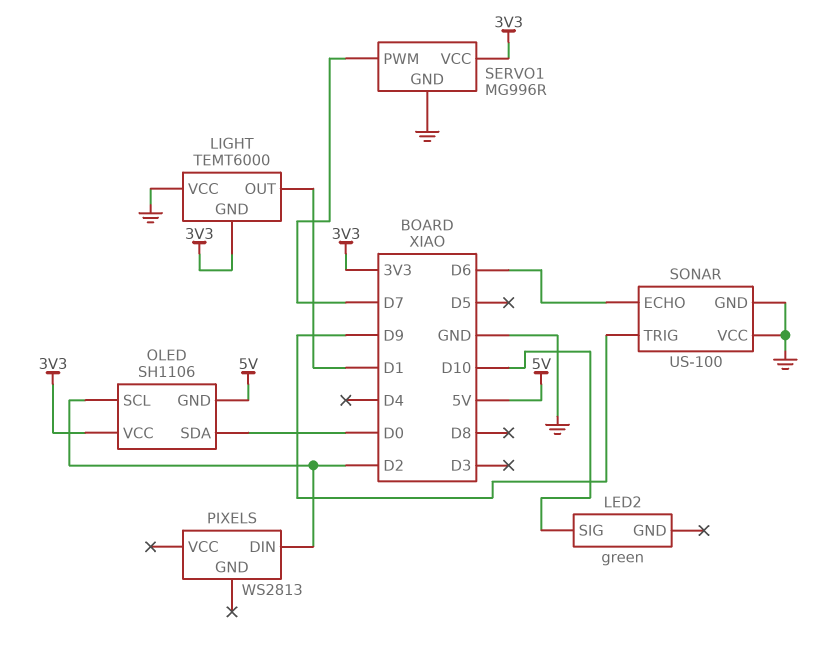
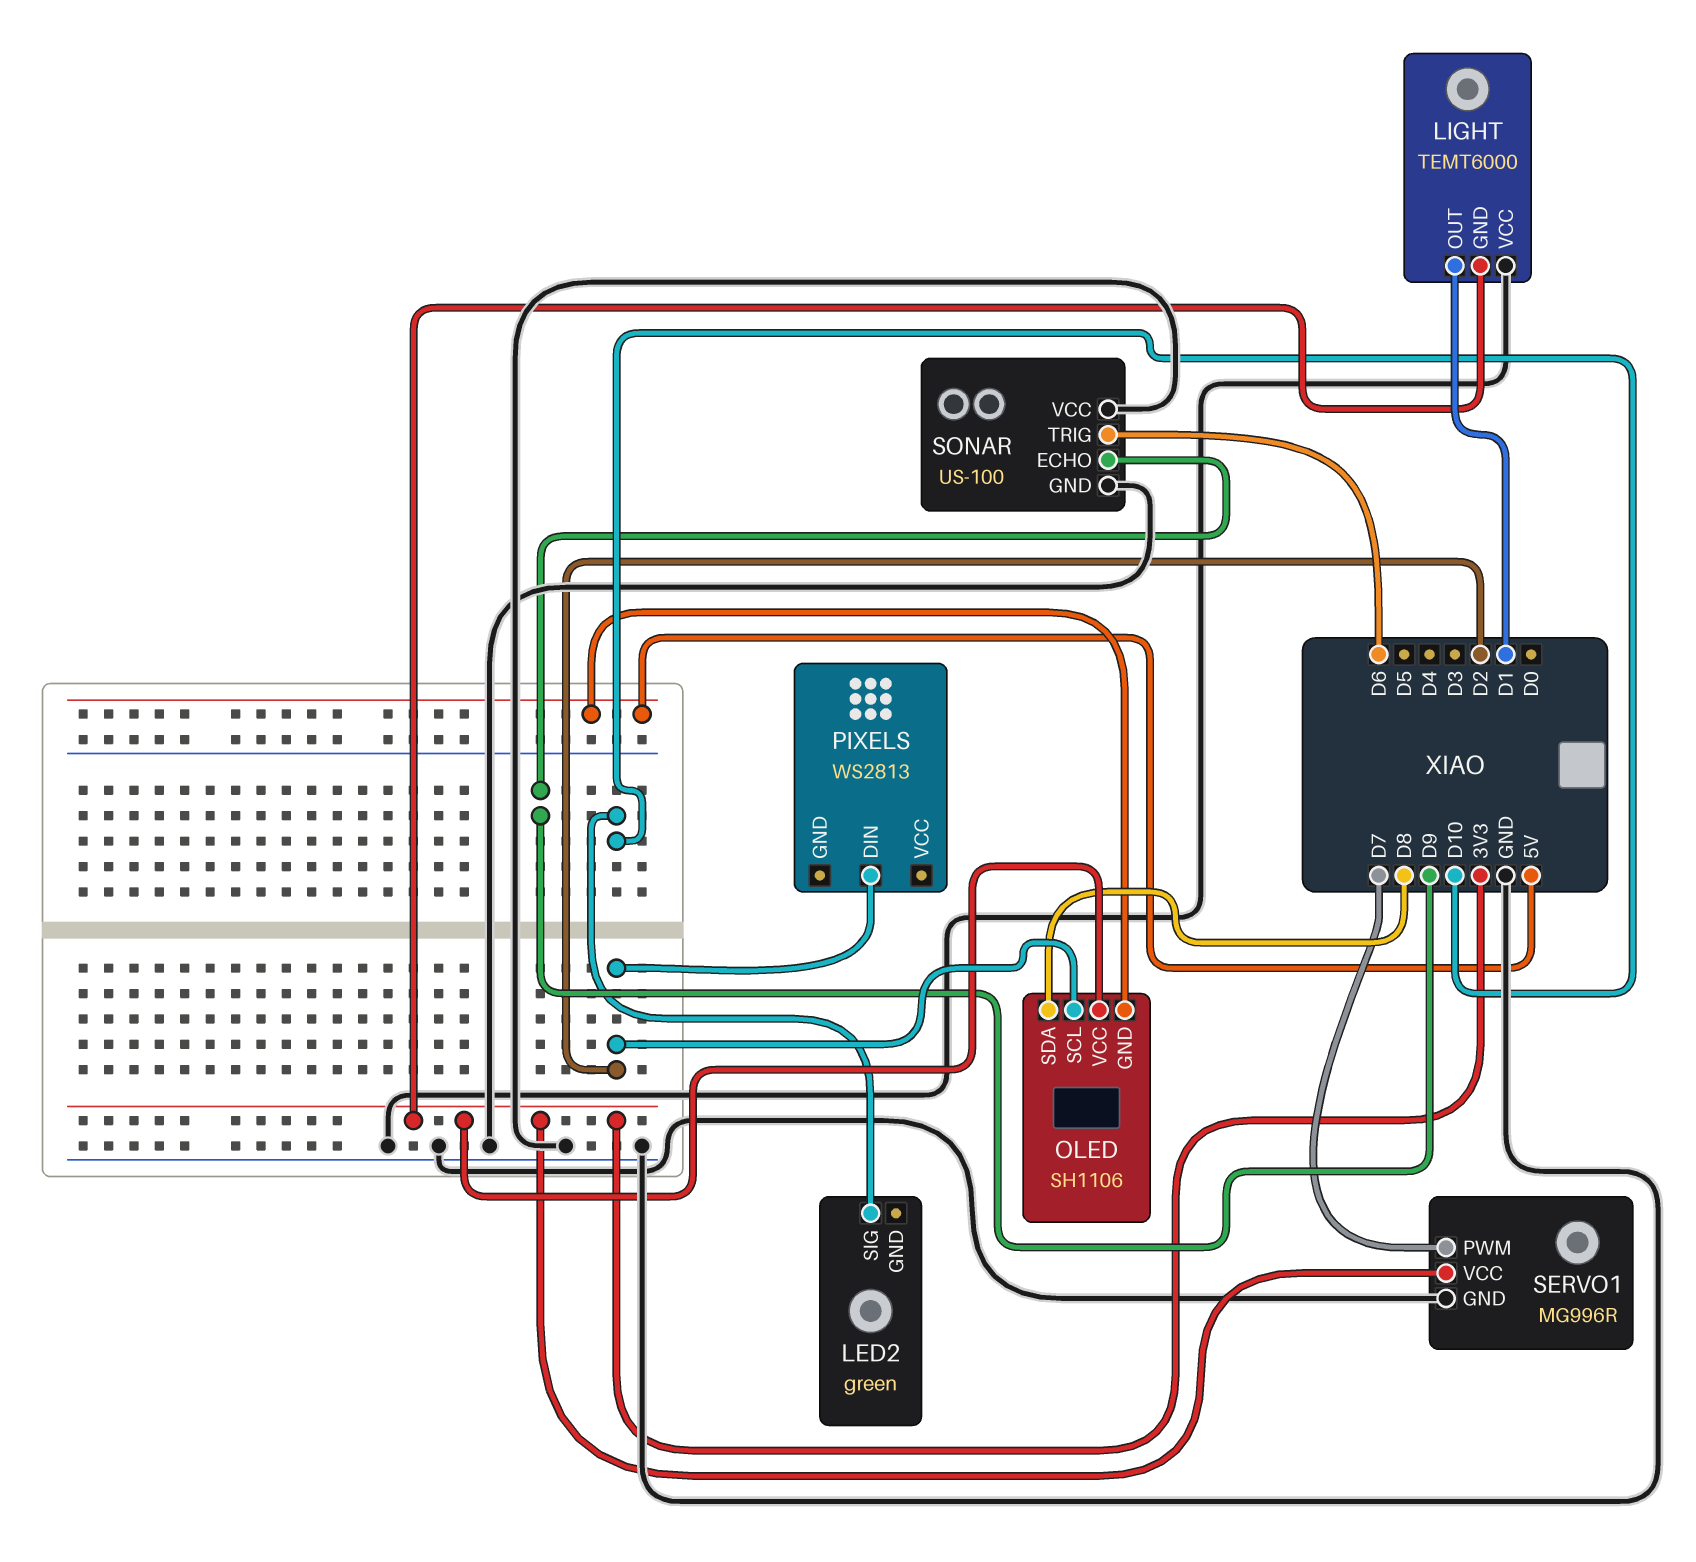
OLED pin SDA: D0 -> D8
SONAR pin ECHO: D6 -> D9
SONAR pin TRIG: D9 -> D6

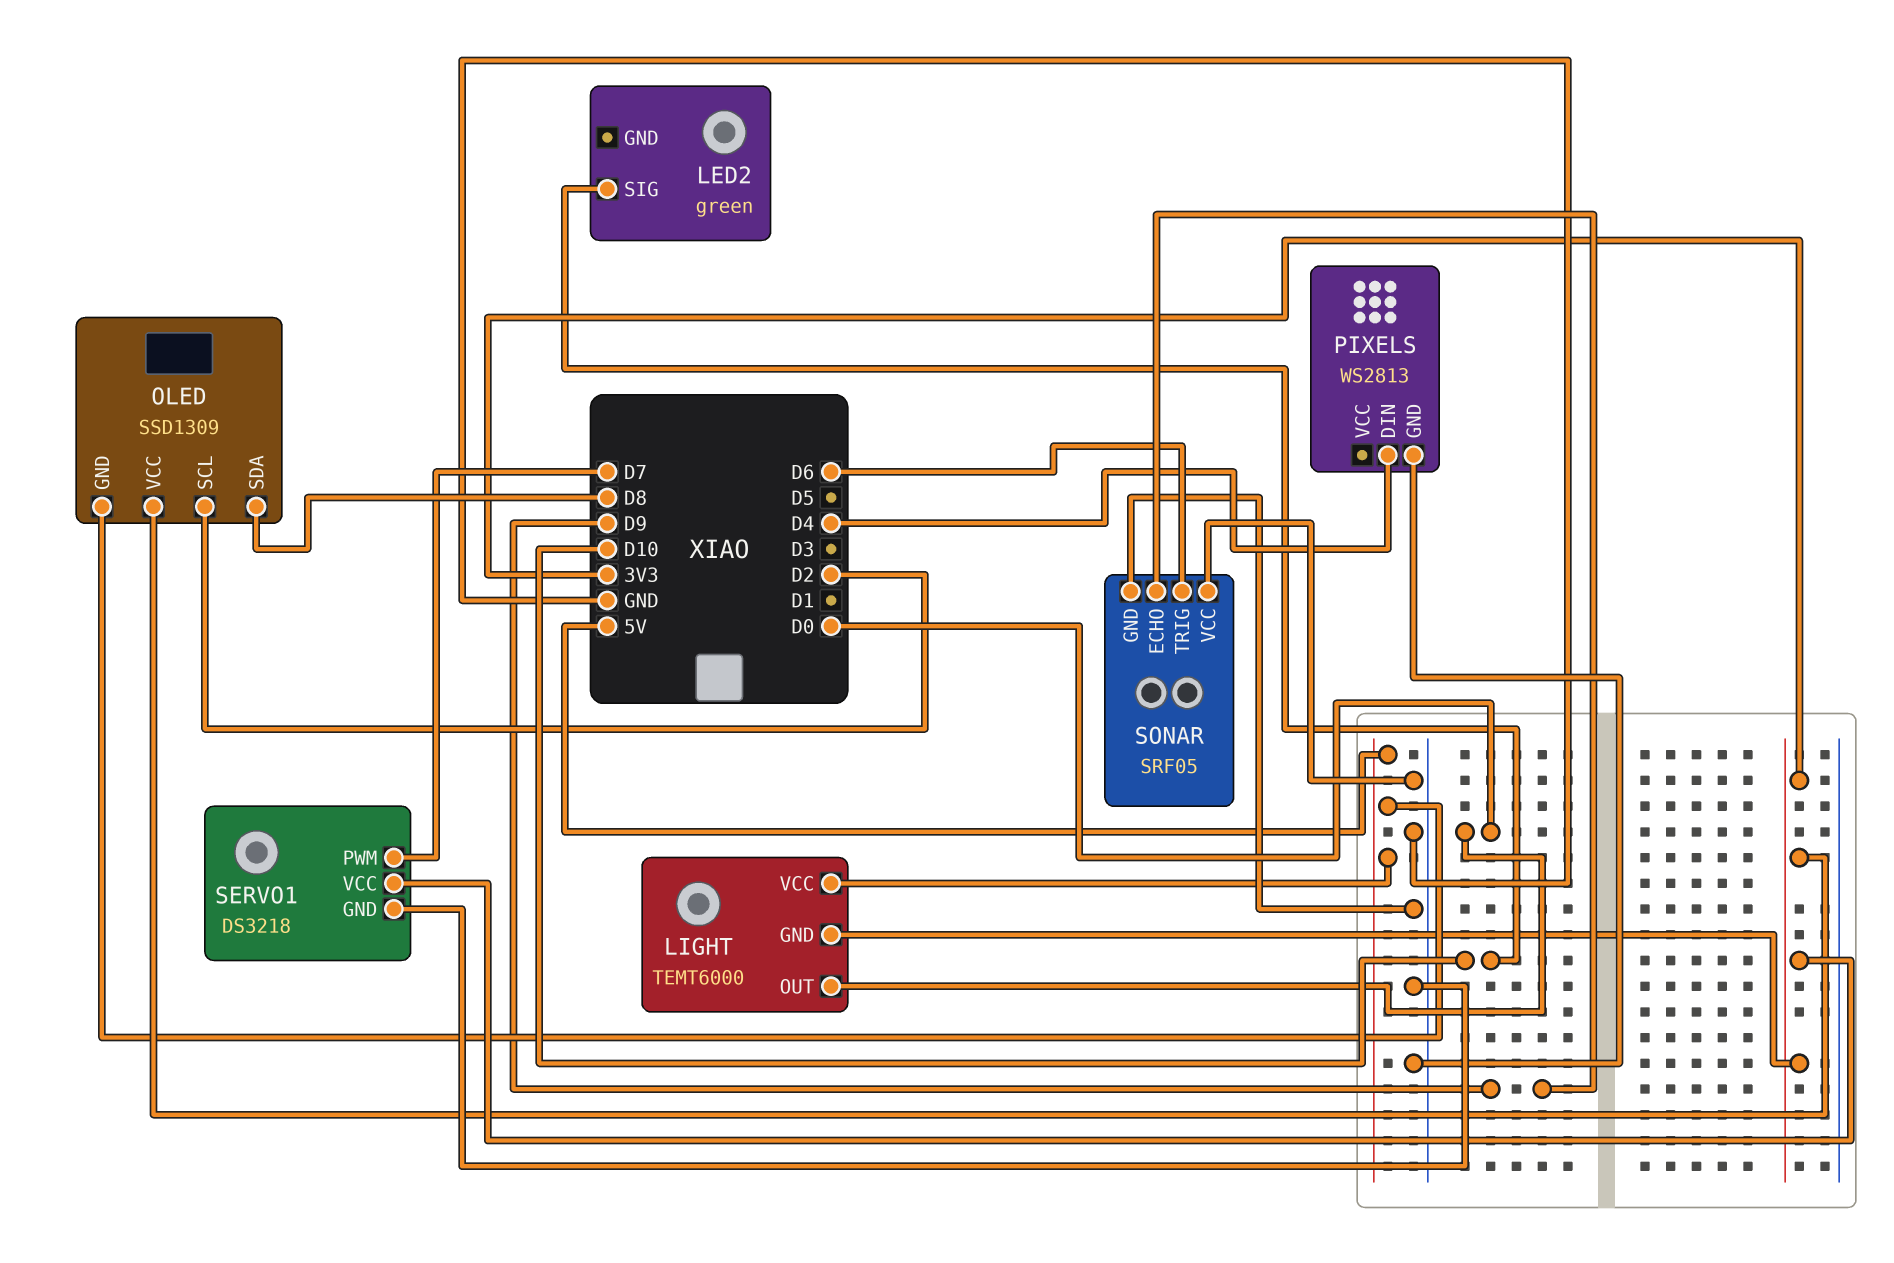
LIGHT pin OUT: D1 -> D0
LIGHT pin VCC: GND -> 5V
OLED: SH1106 -> SSD1309
PIXELS pin DIN: D2 -> D4
PIXELS pin GND: none -> GND
SERVO1: MG996R -> DS3218
SONAR: US-100 -> SRF05

